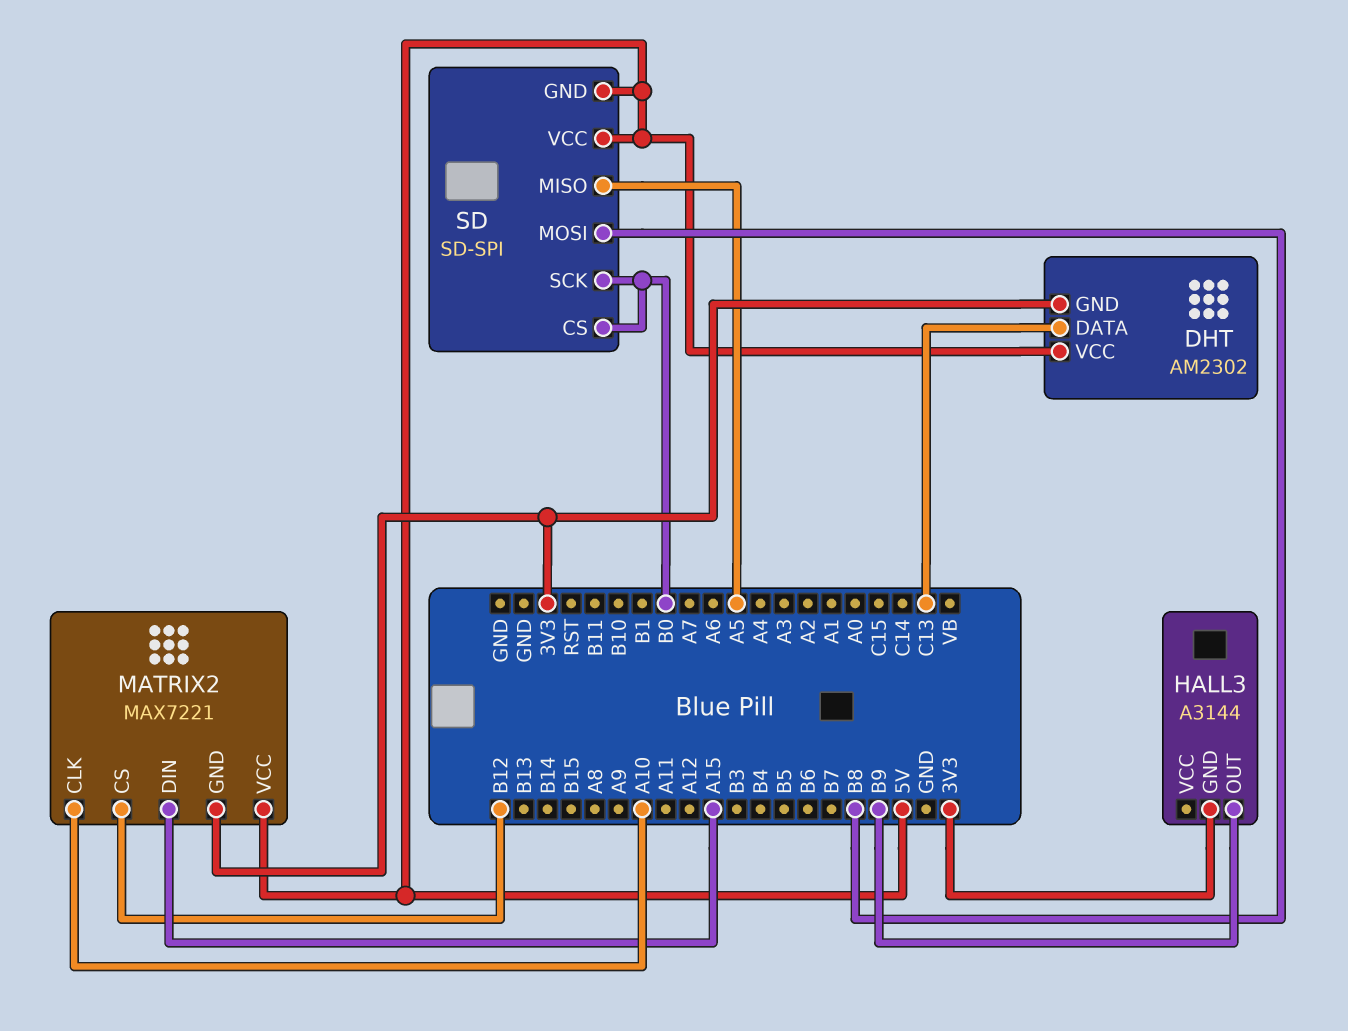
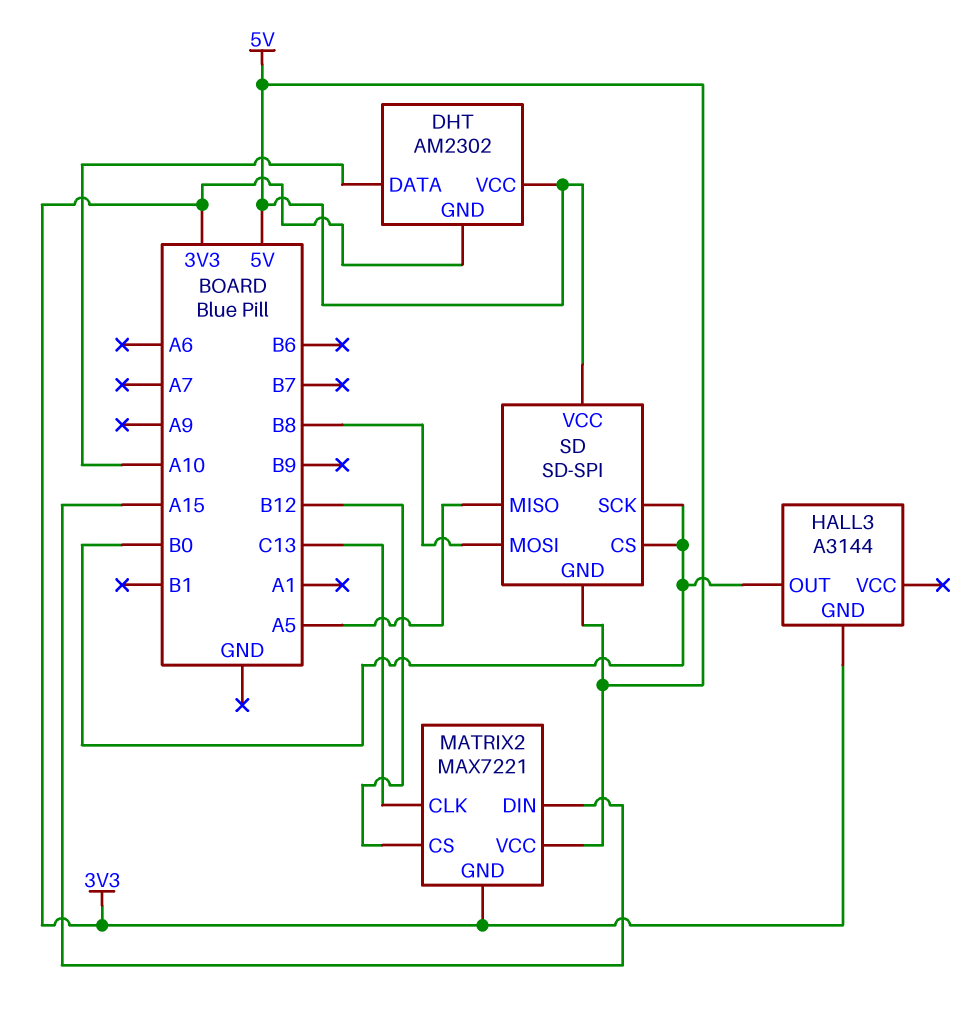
DHT pin DATA: C13 -> A10
HALL3 pin OUT: B9 -> B0
MATRIX2 pin CLK: A10 -> C13

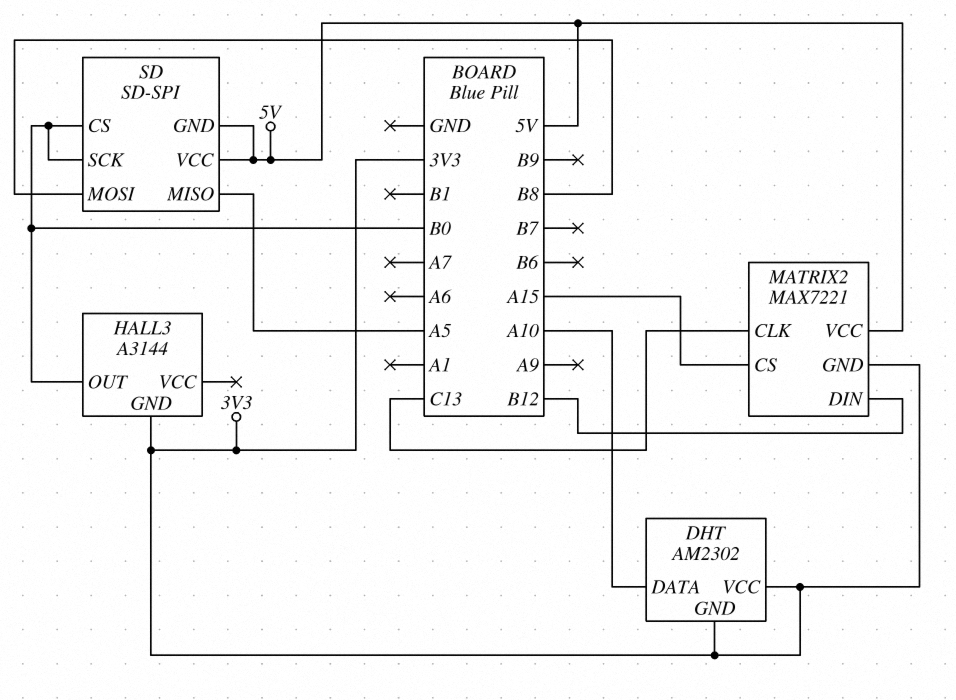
DHT pin VCC: 5V -> 3V3
MATRIX2 pin CS: B12 -> A15
MATRIX2 pin DIN: A15 -> B12

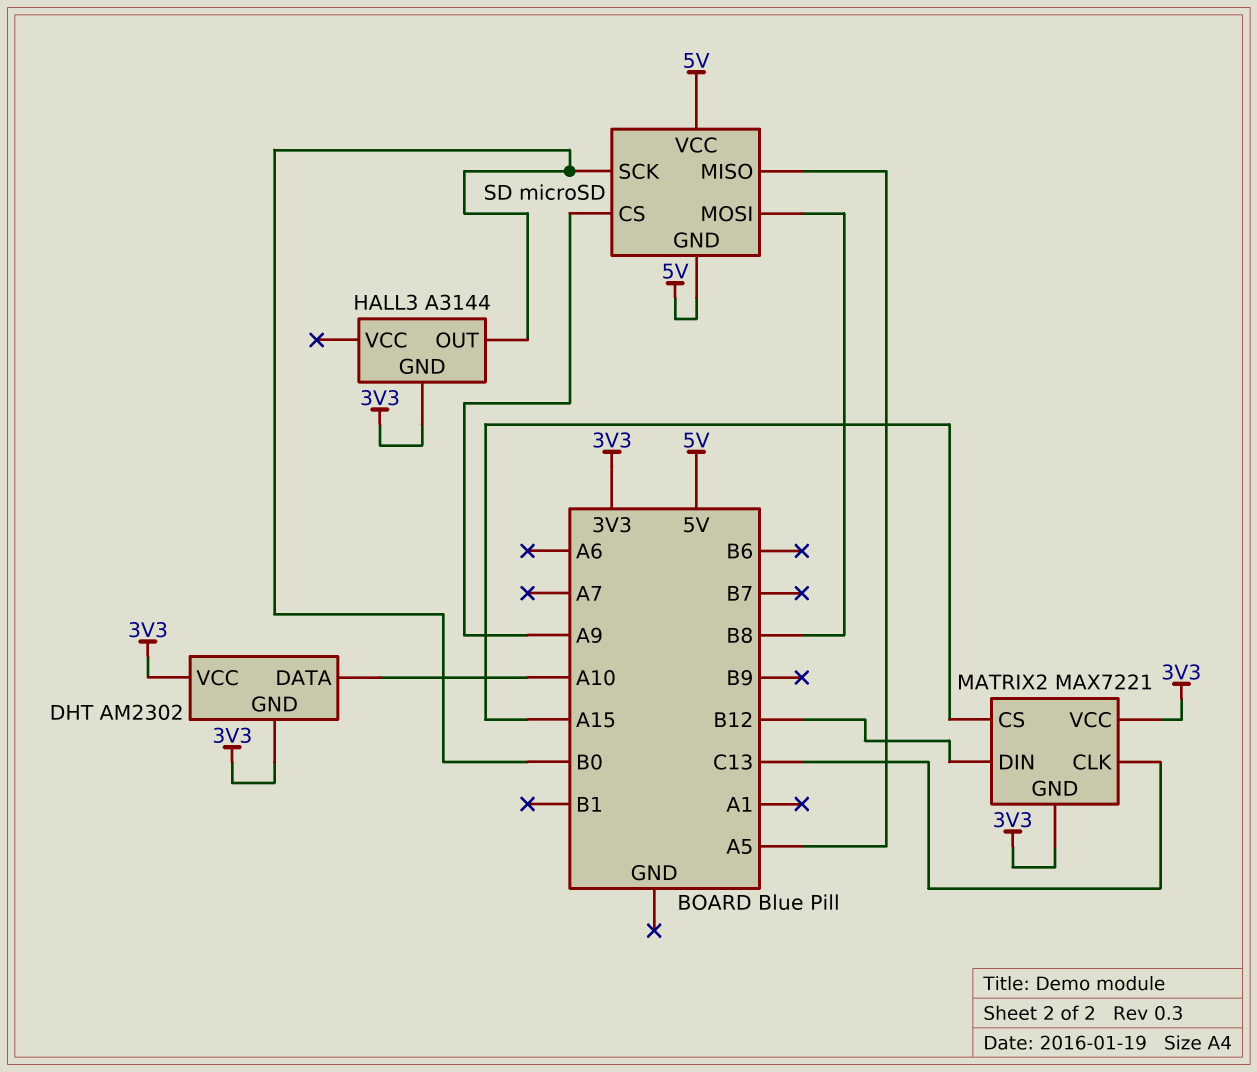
MATRIX2 pin VCC: 5V -> 3V3
SD: SD-SPI -> microSD
SD pin CS: B0 -> A9

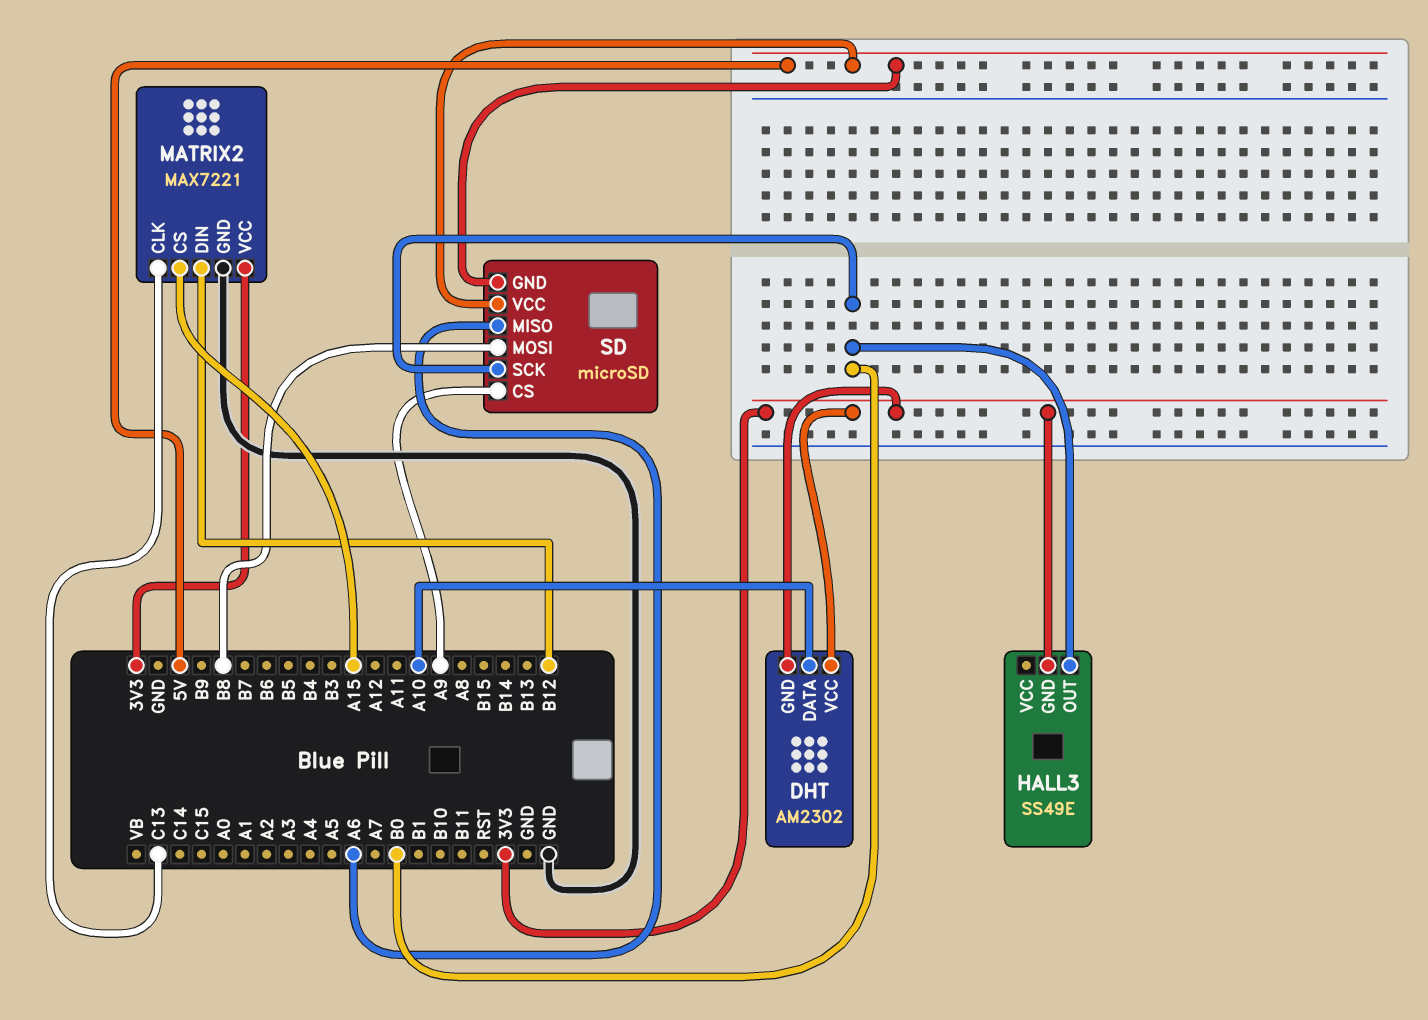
HALL3: A3144 -> SS49E
MATRIX2 pin GND: 3V3 -> GND
SD pin MISO: A5 -> A6

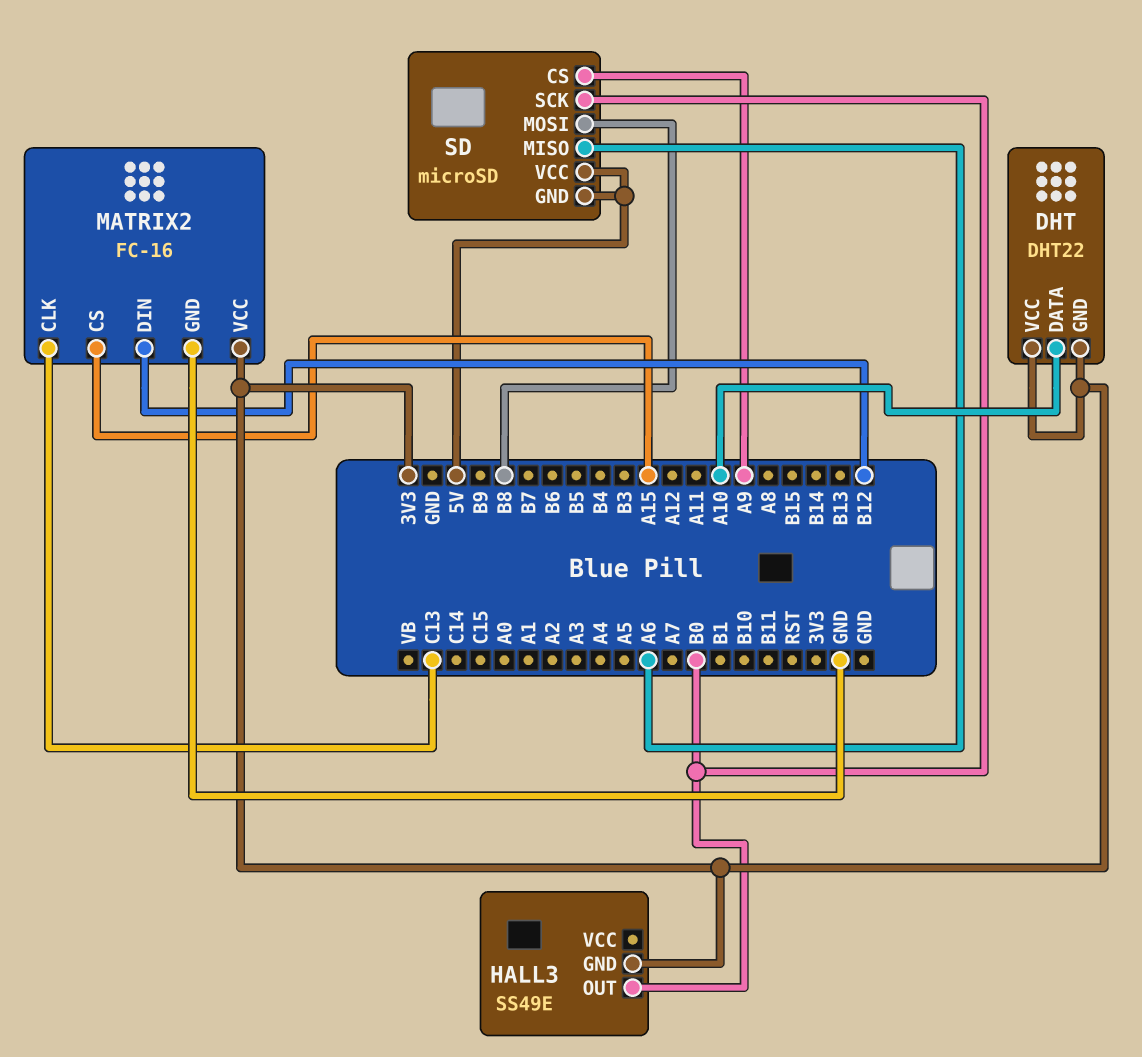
DHT: AM2302 -> DHT22
MATRIX2: MAX7221 -> FC-16

